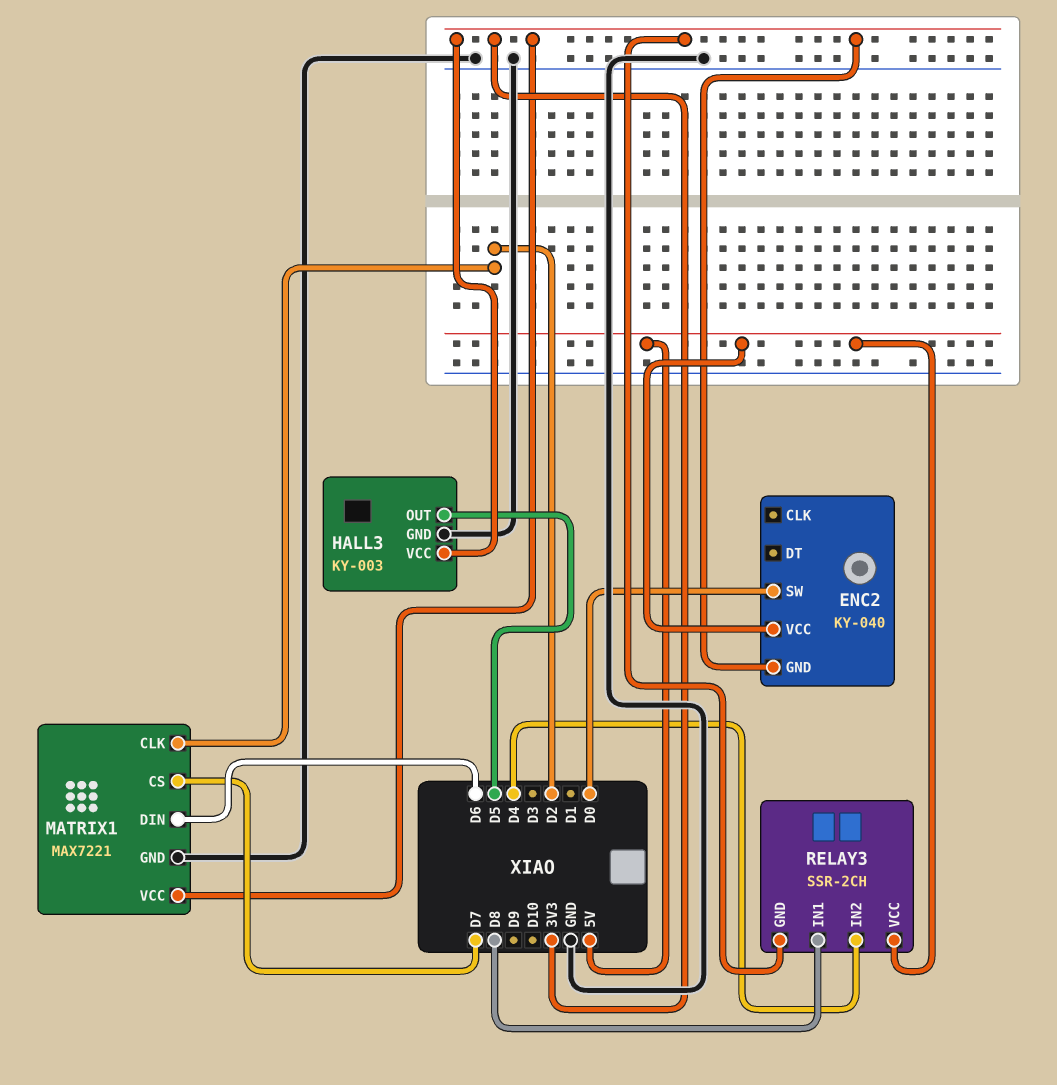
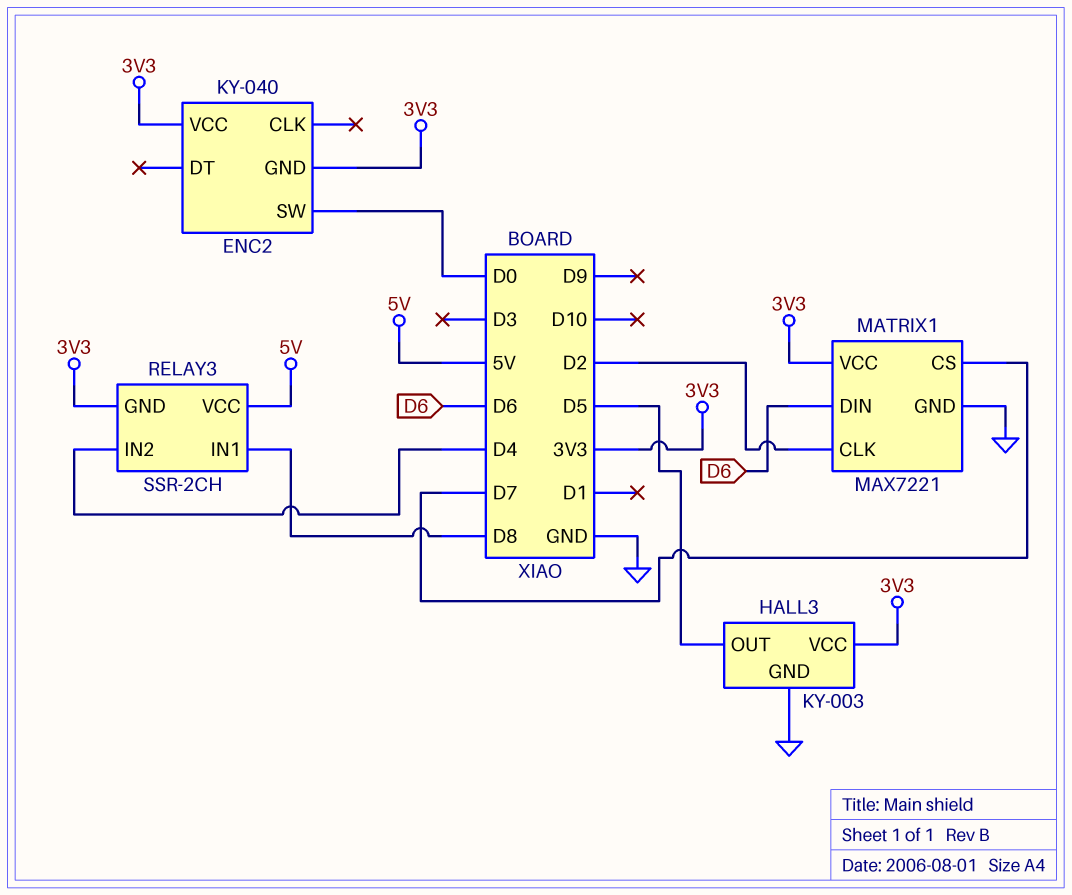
ENC2 pin VCC: 5V -> 3V3

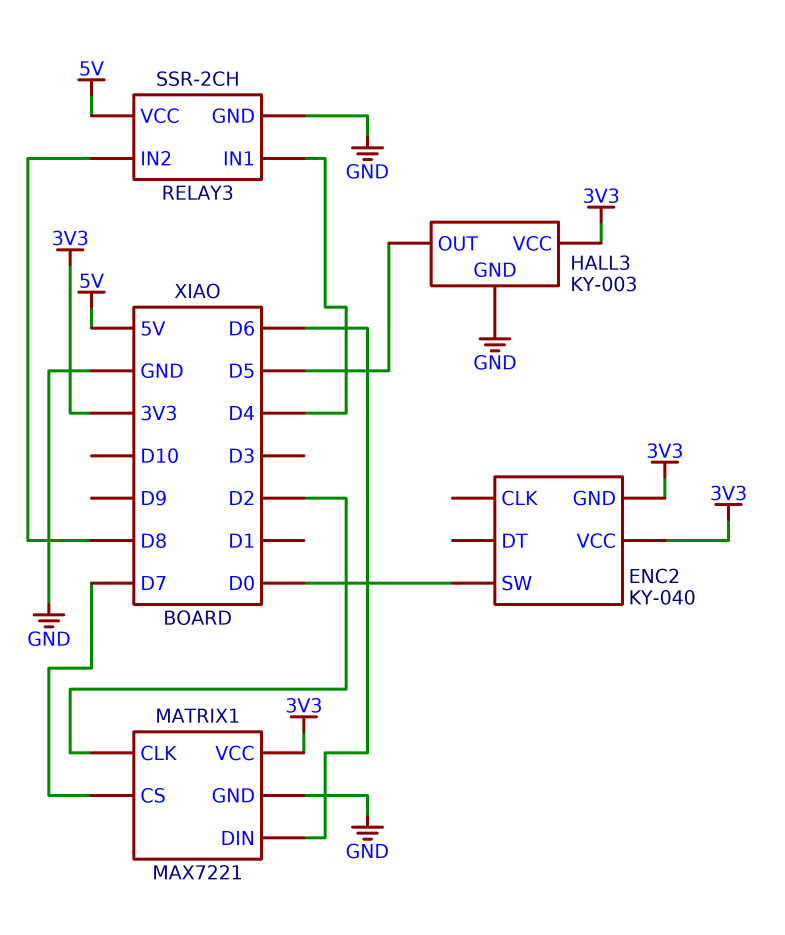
RELAY3 pin GND: 3V3 -> GND
RELAY3 pin IN1: D8 -> D4
RELAY3 pin IN2: D4 -> D8

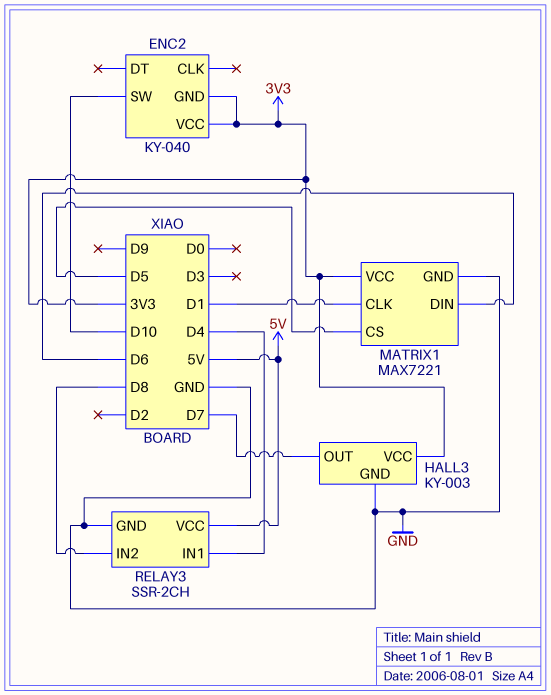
ENC2 pin SW: D0 -> D10
HALL3 pin OUT: D5 -> D7
MATRIX1 pin CLK: D2 -> D1
MATRIX1 pin CS: D7 -> D5

